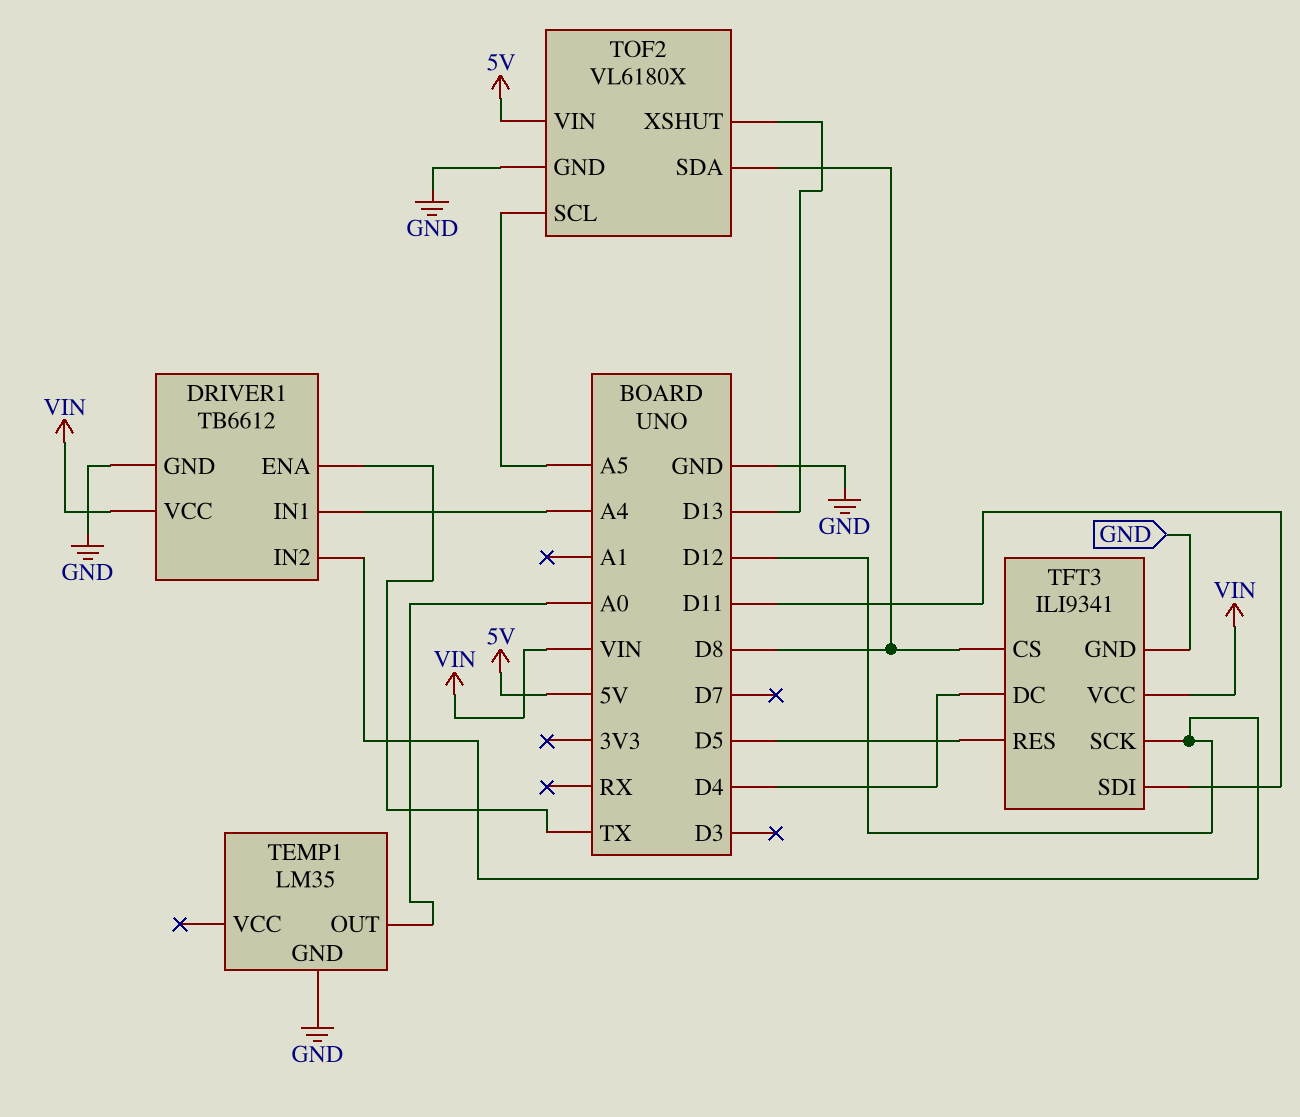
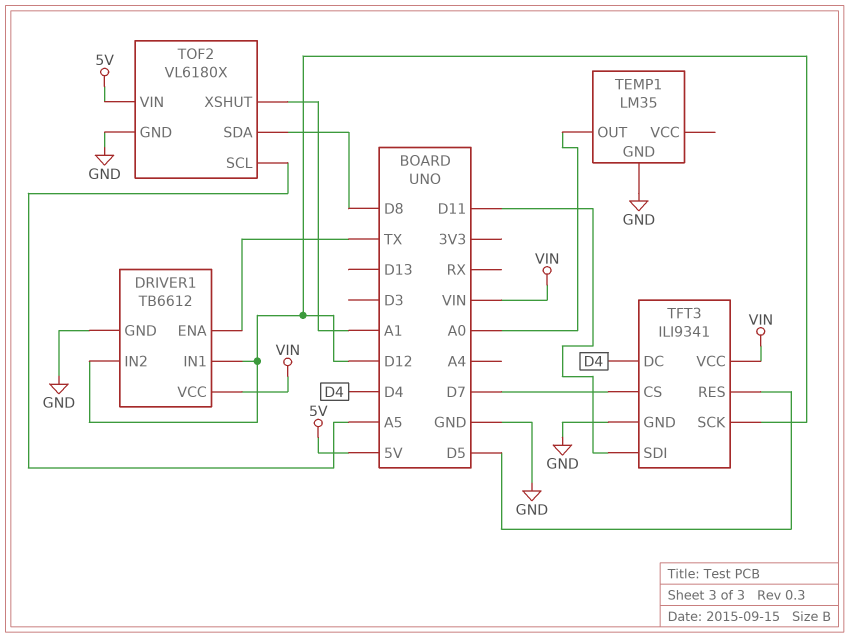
DRIVER1 pin IN1: A4 -> D12
TFT3 pin CS: D8 -> D7
TOF2 pin XSHUT: D13 -> A1

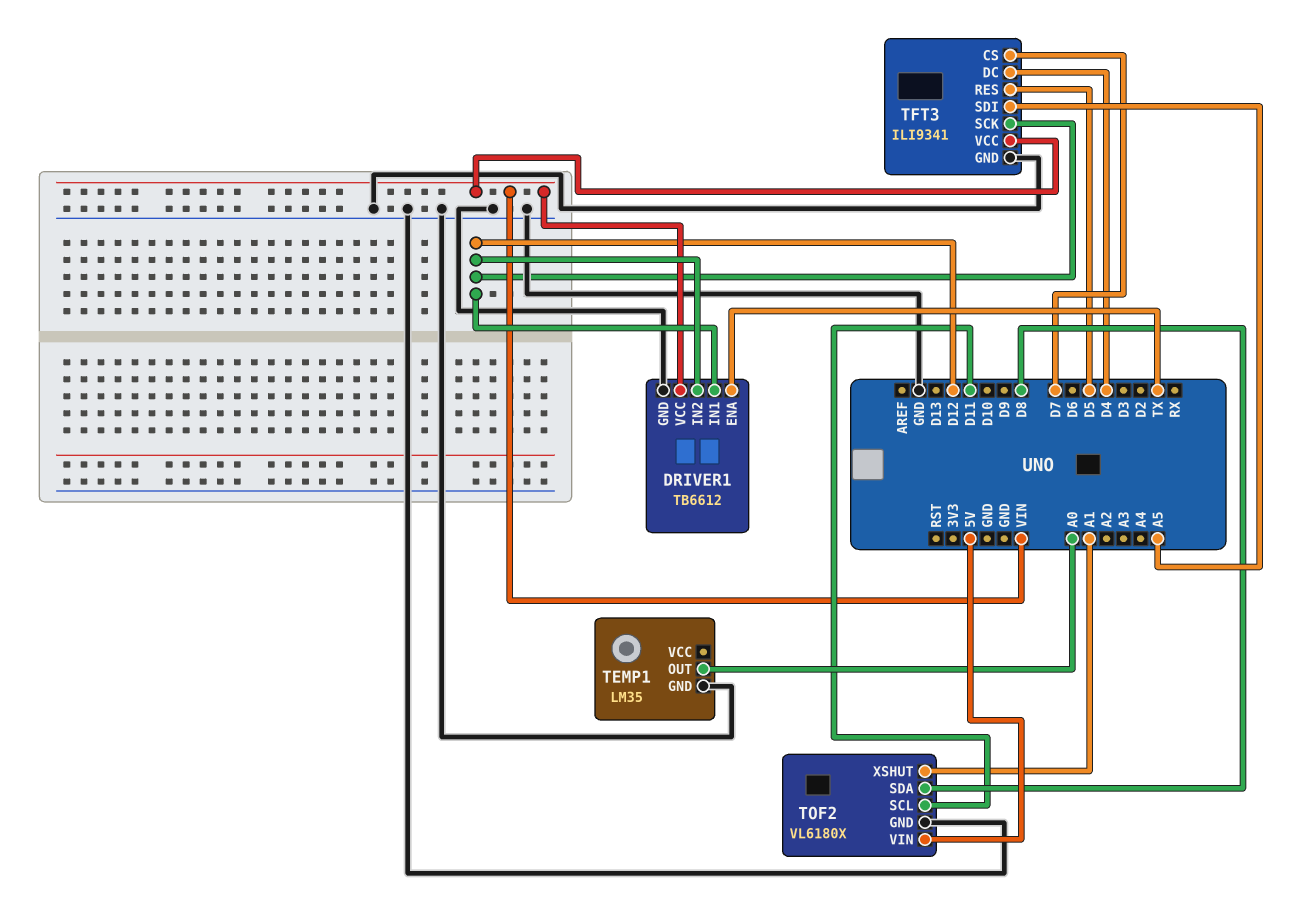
TFT3 pin SDI: D11 -> A5
TOF2 pin SCL: A5 -> D11

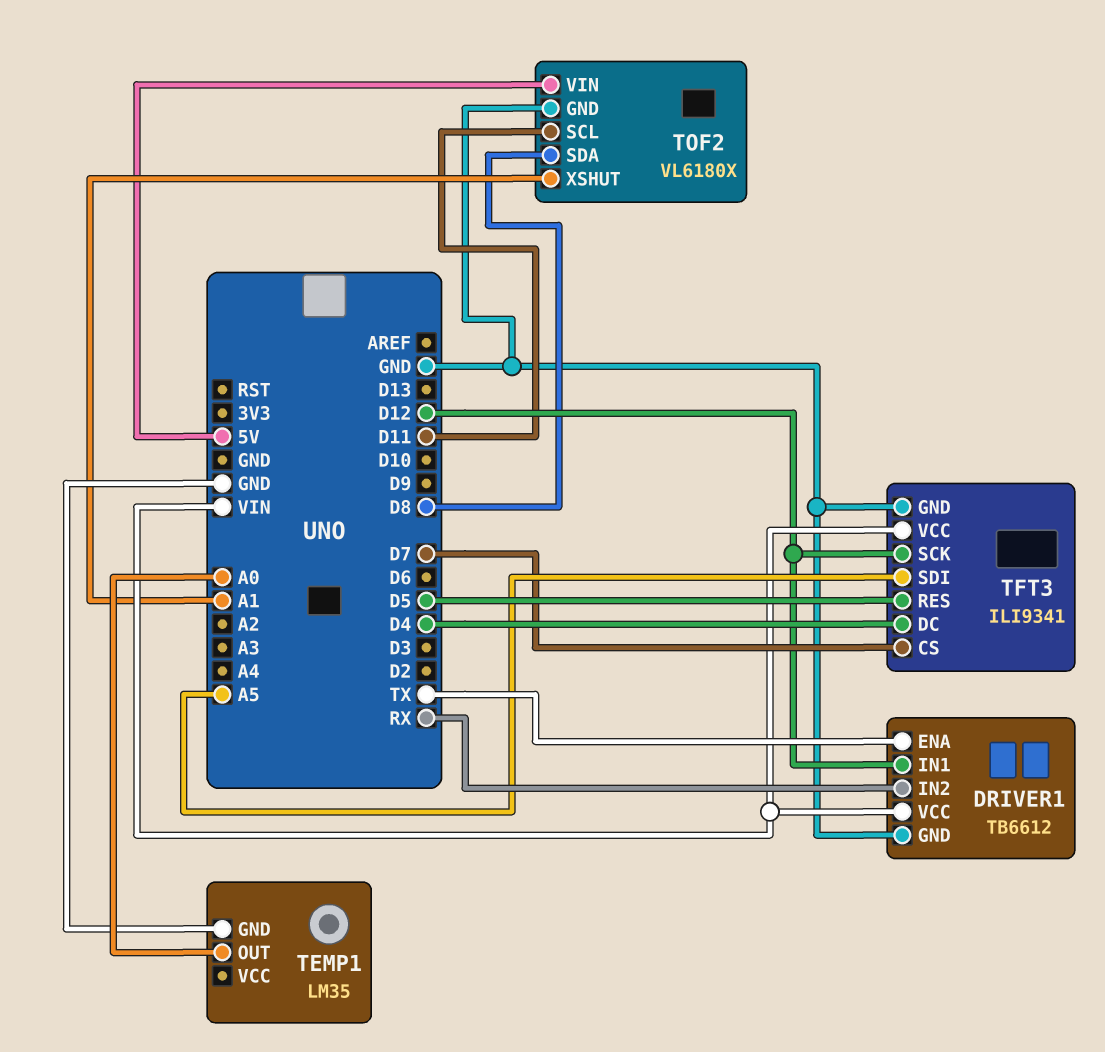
DRIVER1 pin IN2: D12 -> RX

